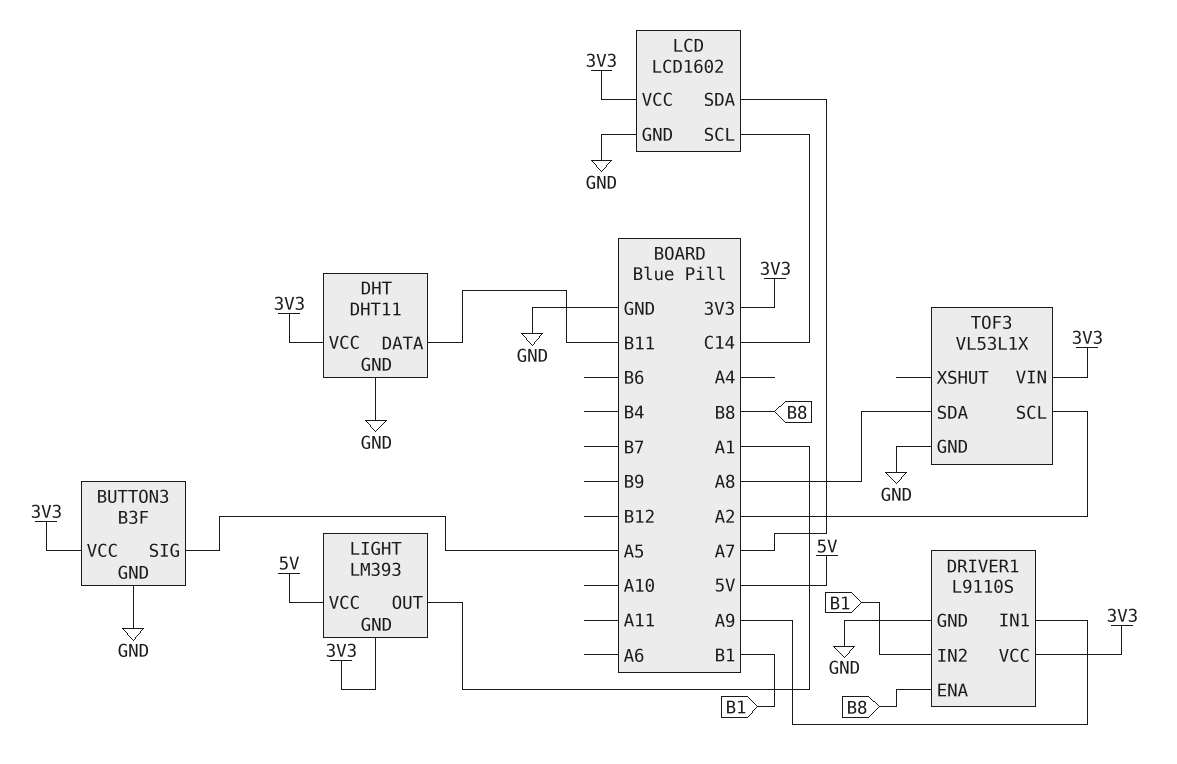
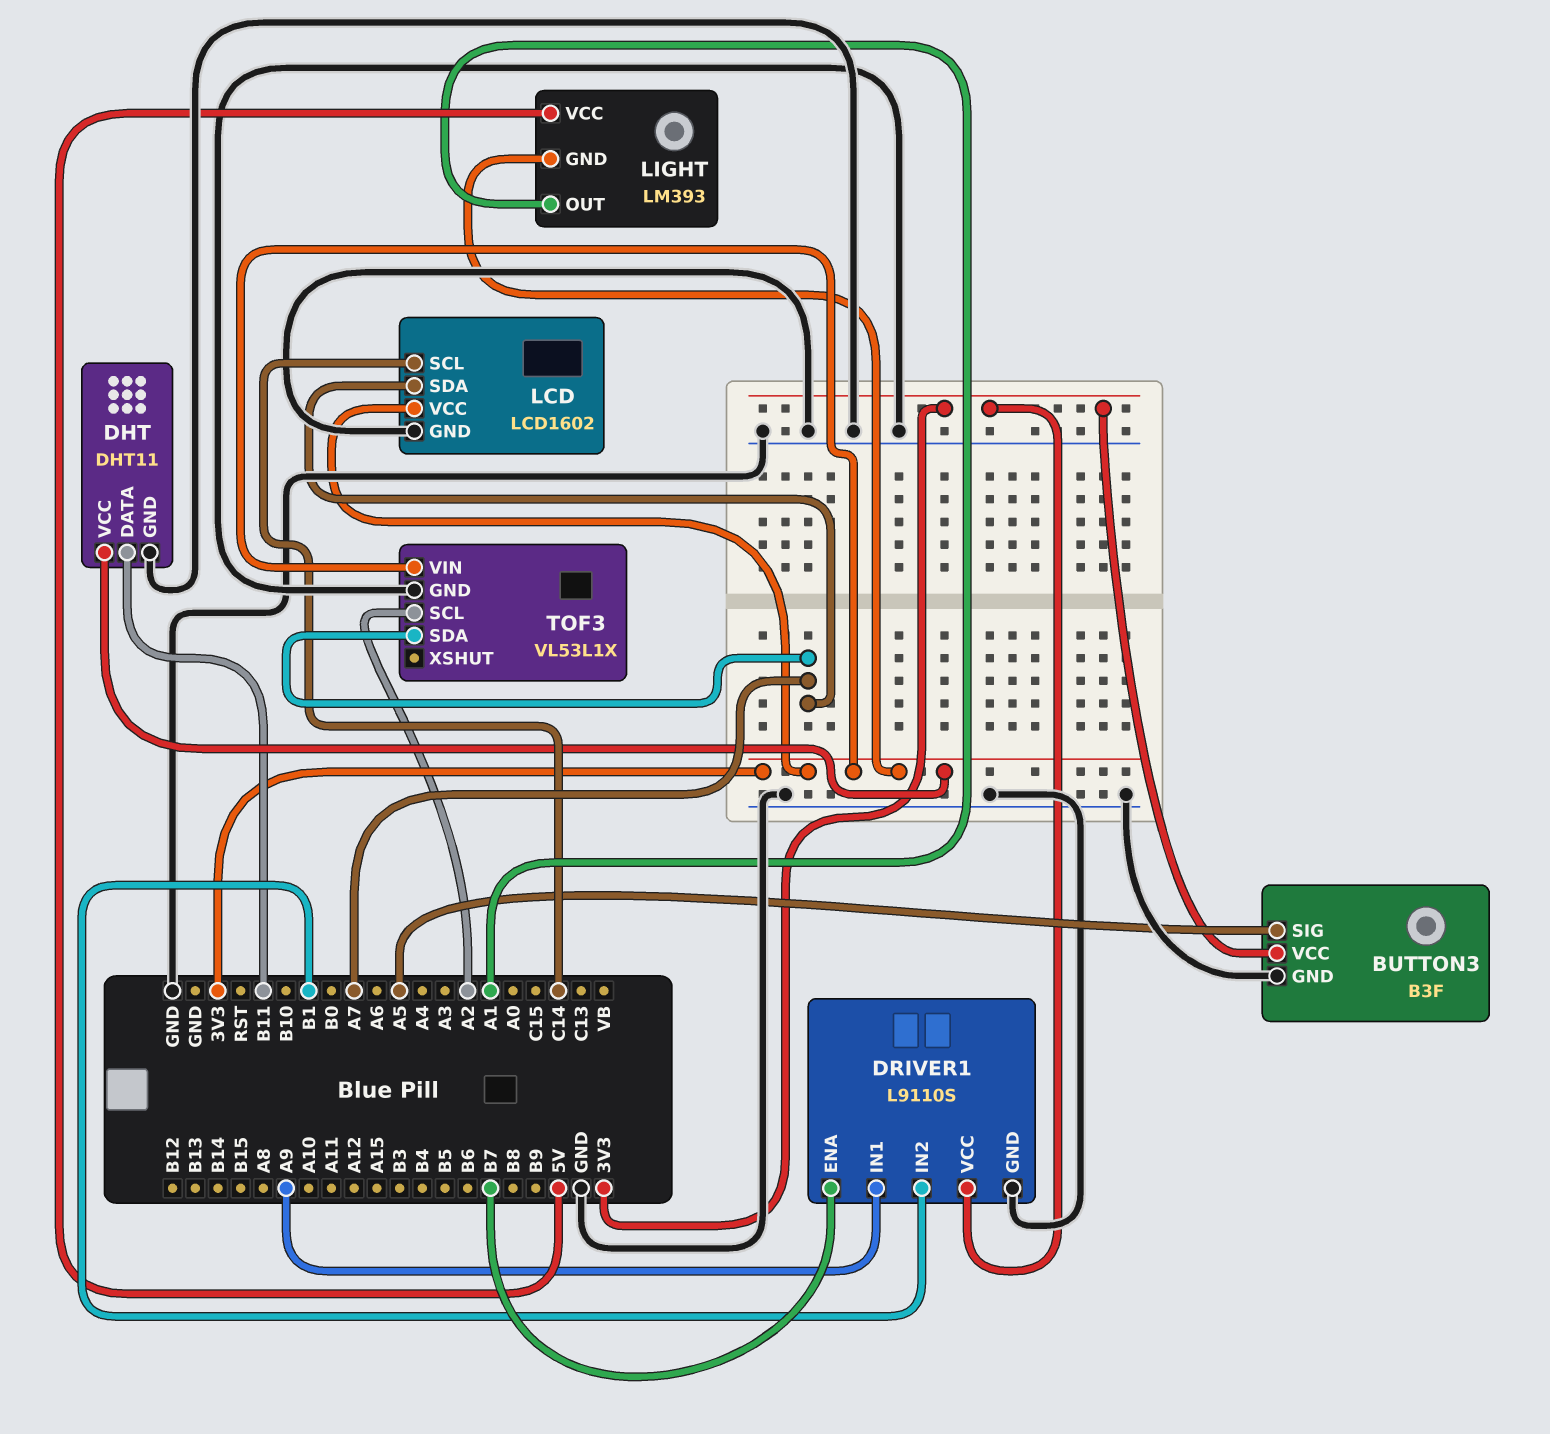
DRIVER1 pin ENA: B8 -> B7
TOF3 pin SDA: A8 -> A7

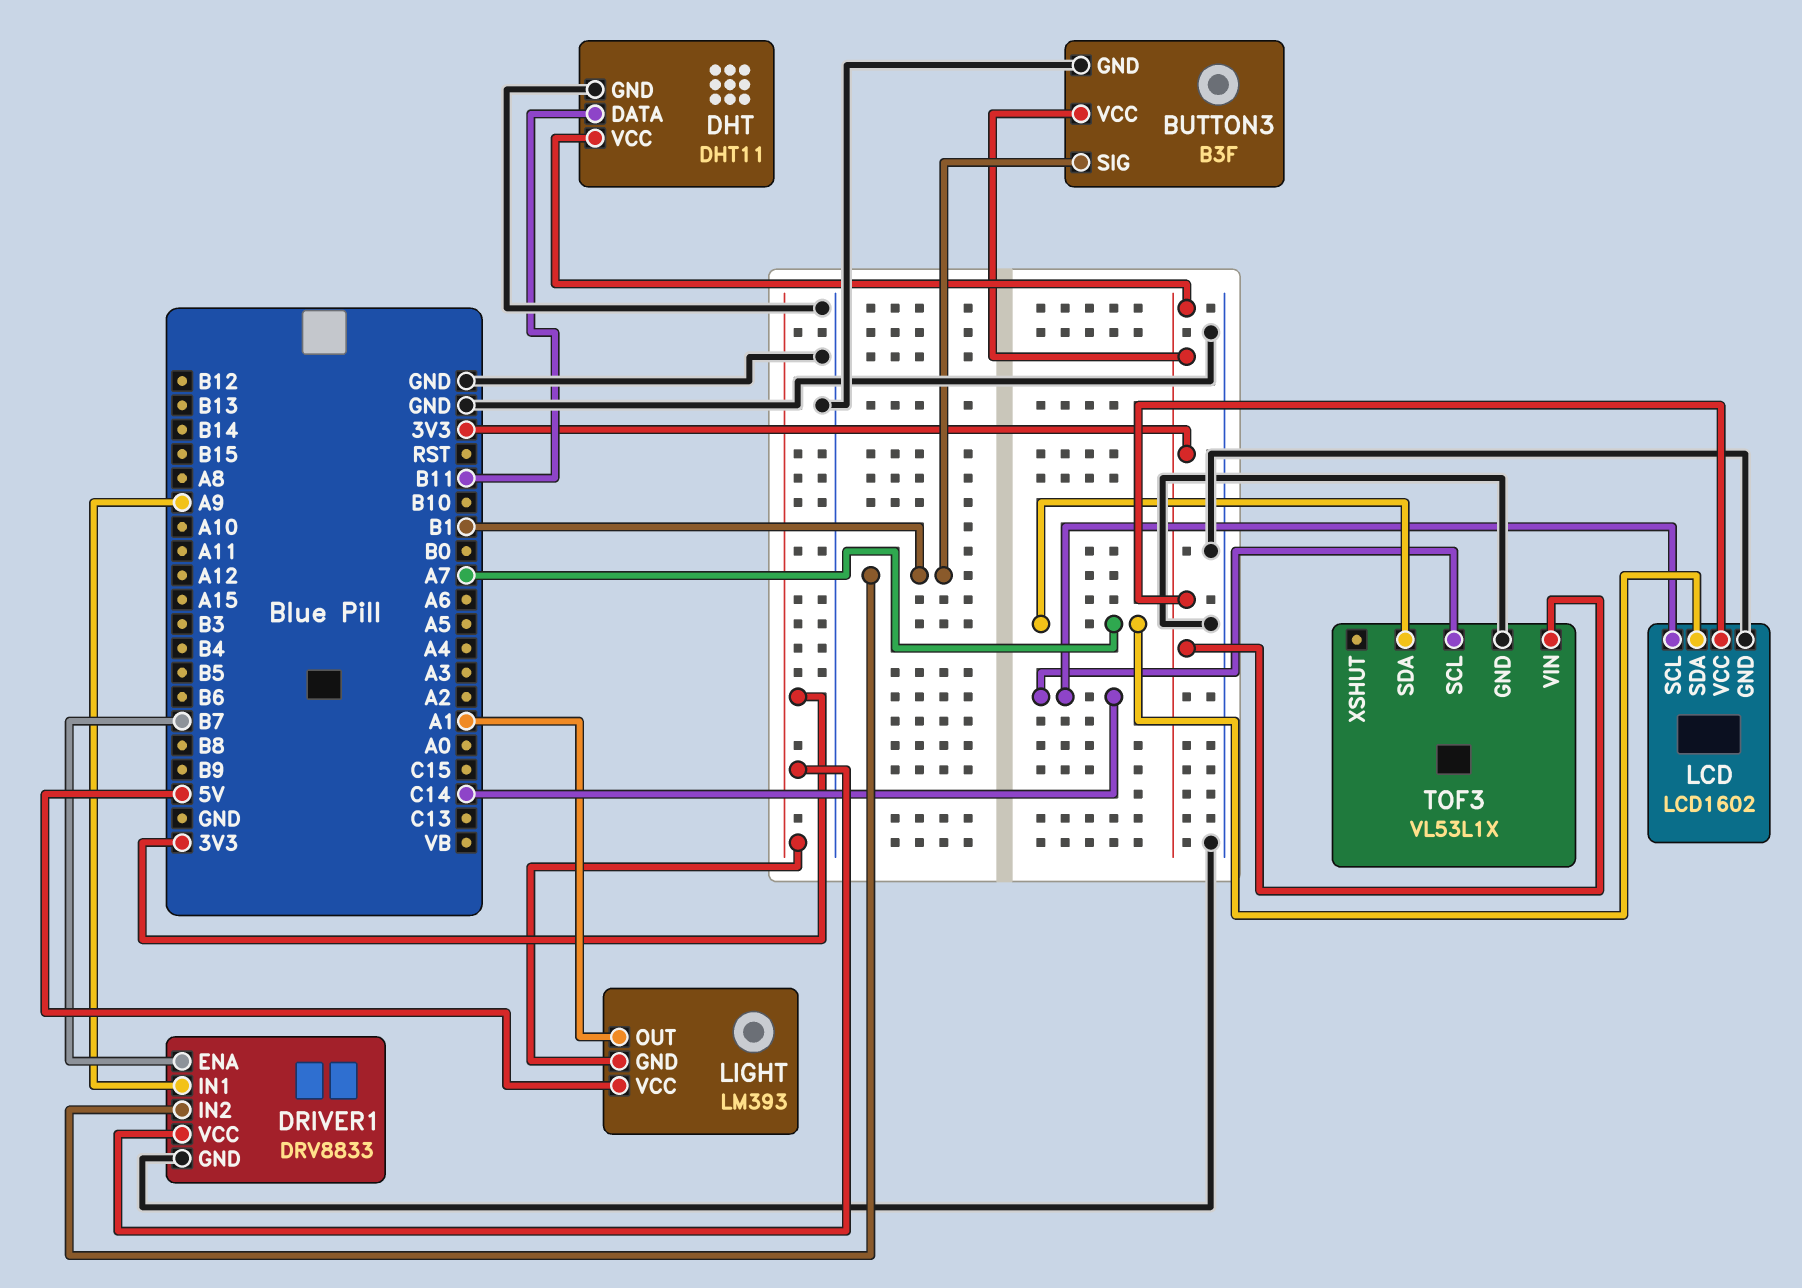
BUTTON3 pin SIG: A5 -> B1
DRIVER1: L9110S -> DRV8833
TOF3 pin SCL: A2 -> C14

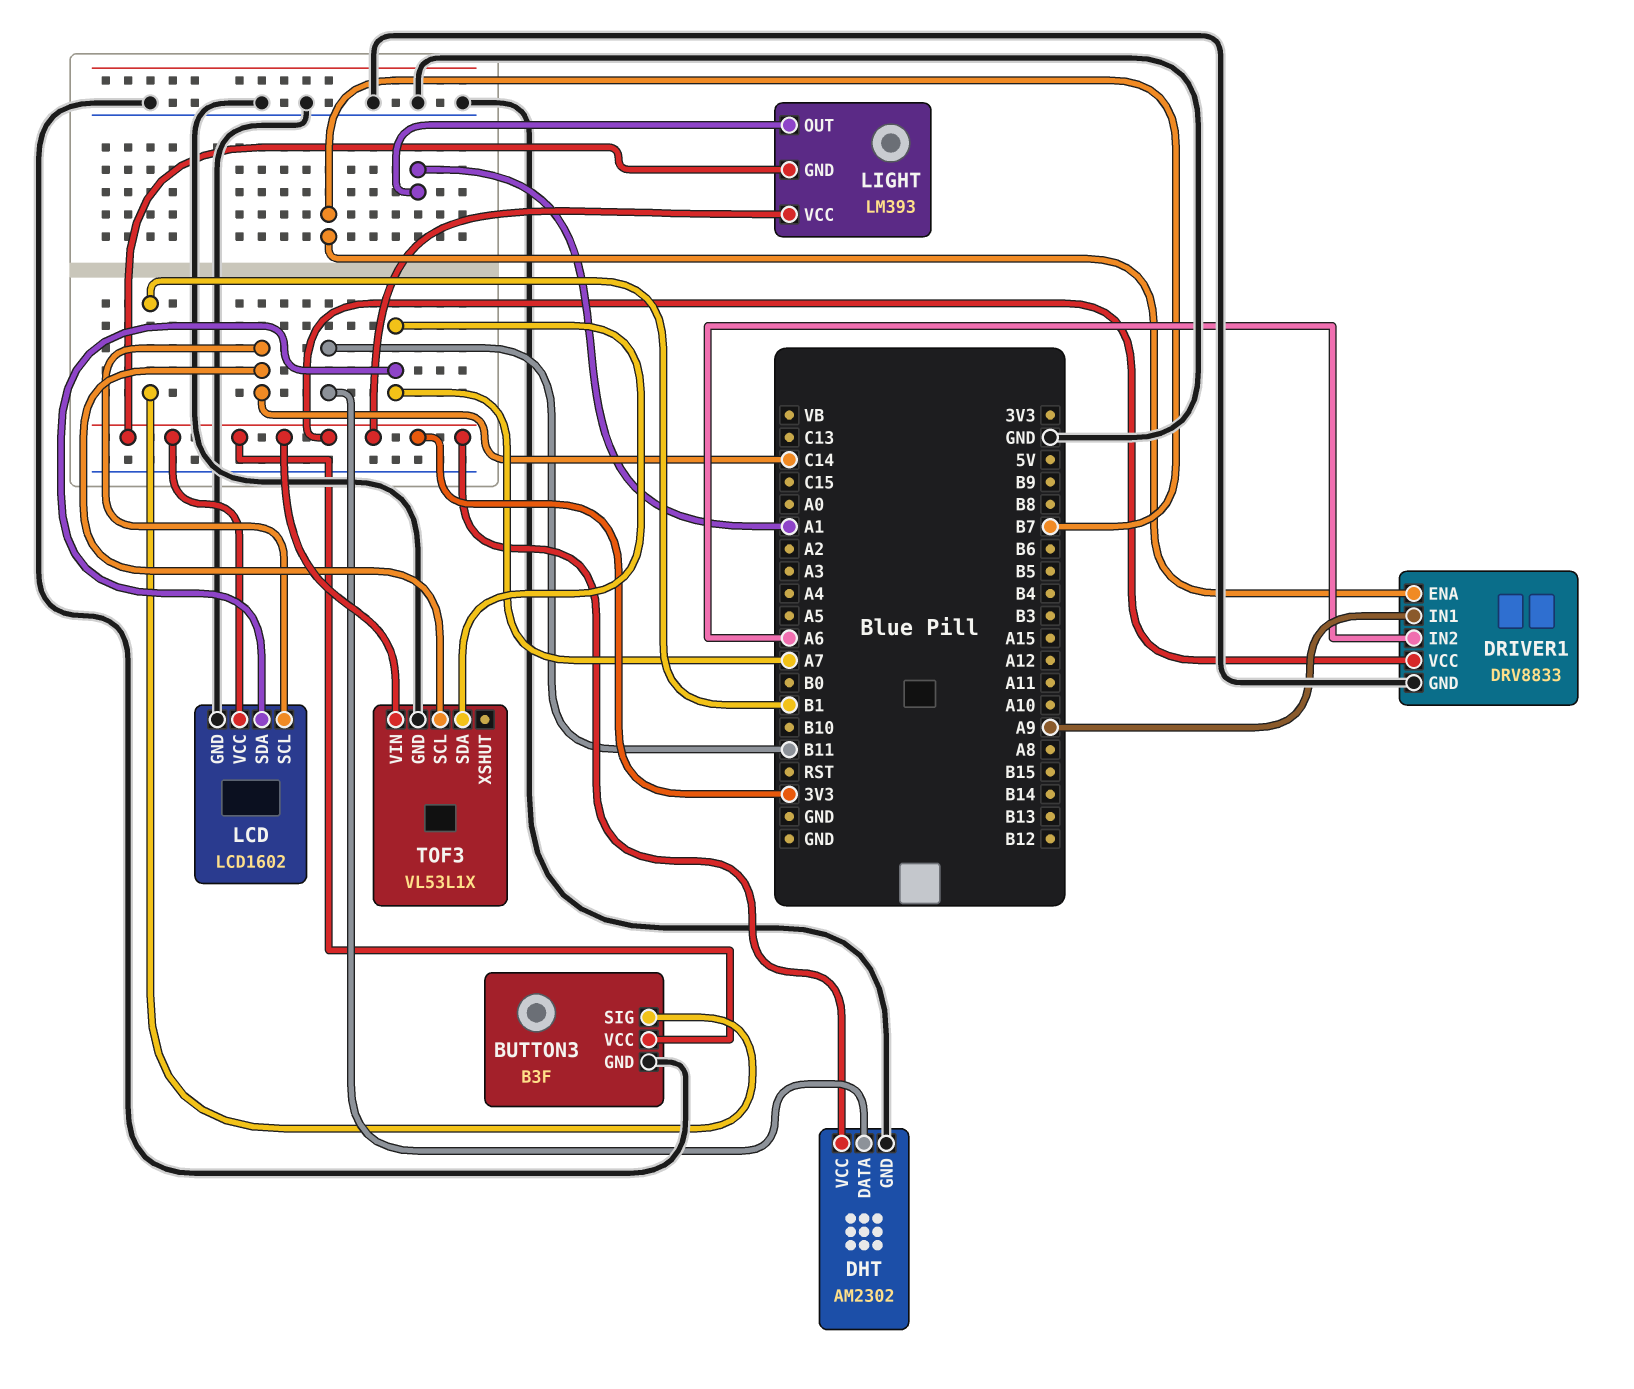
DHT: DHT11 -> AM2302
DRIVER1 pin IN2: B1 -> A6
LIGHT pin VCC: 5V -> 3V3

